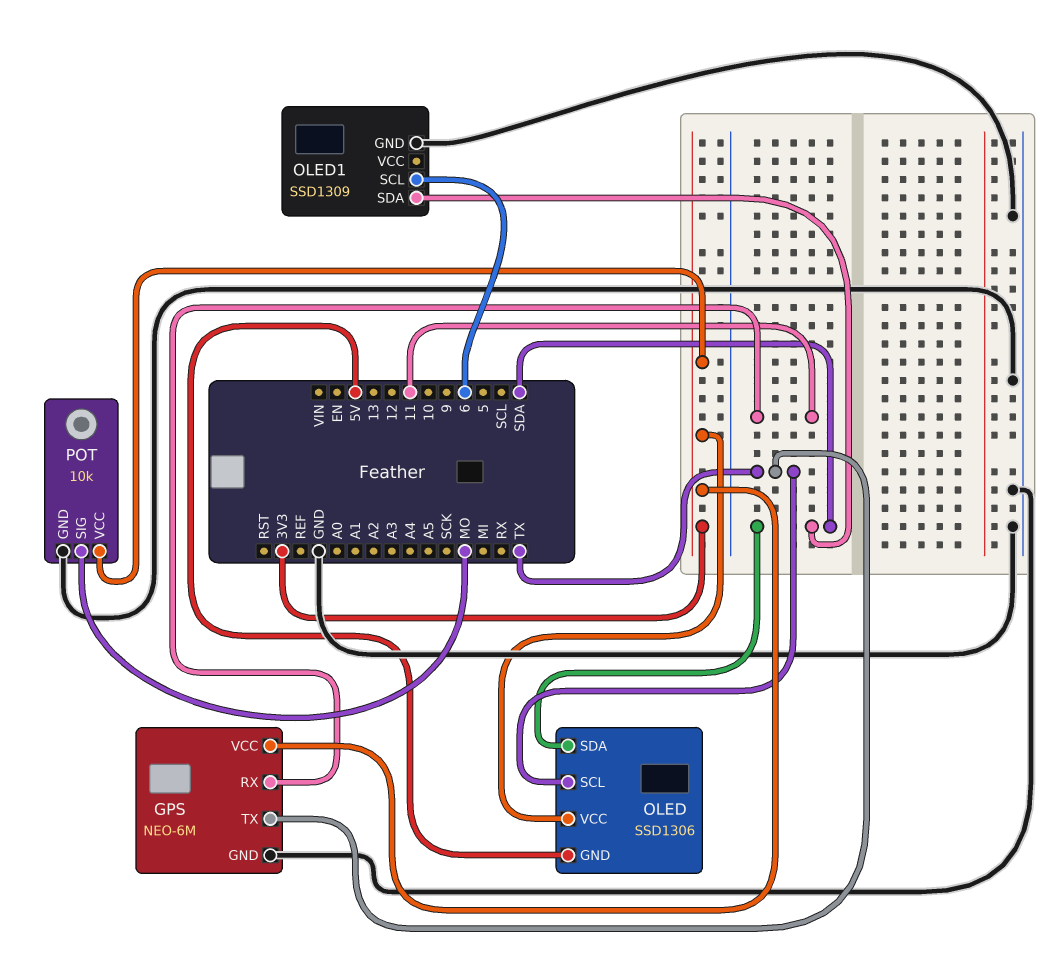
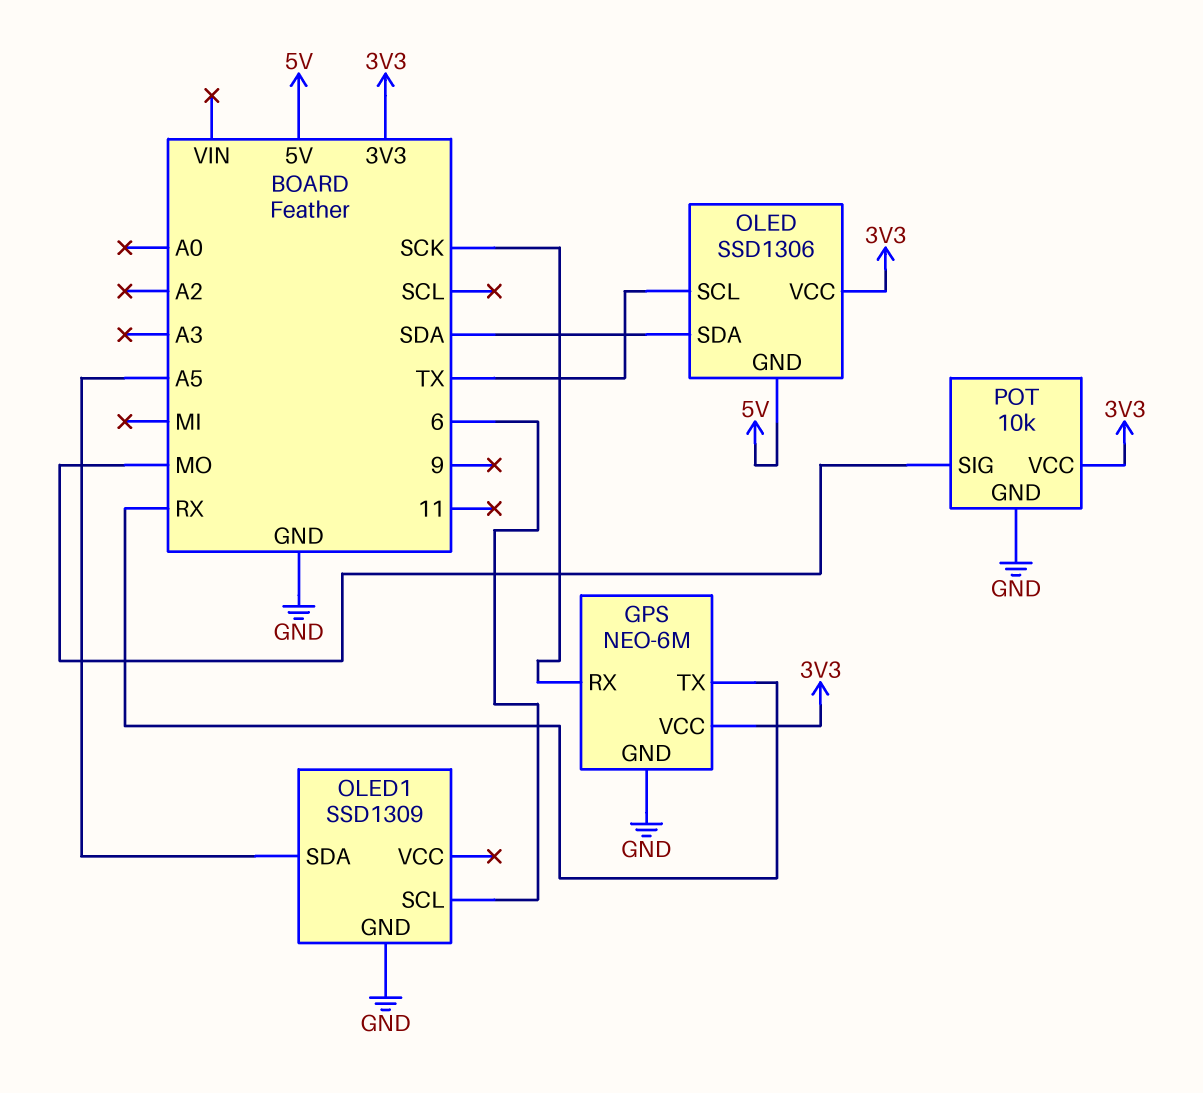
GPS pin RX: 11 -> SCK
GPS pin TX: TX -> RX
OLED1 pin SDA: SDA -> A5

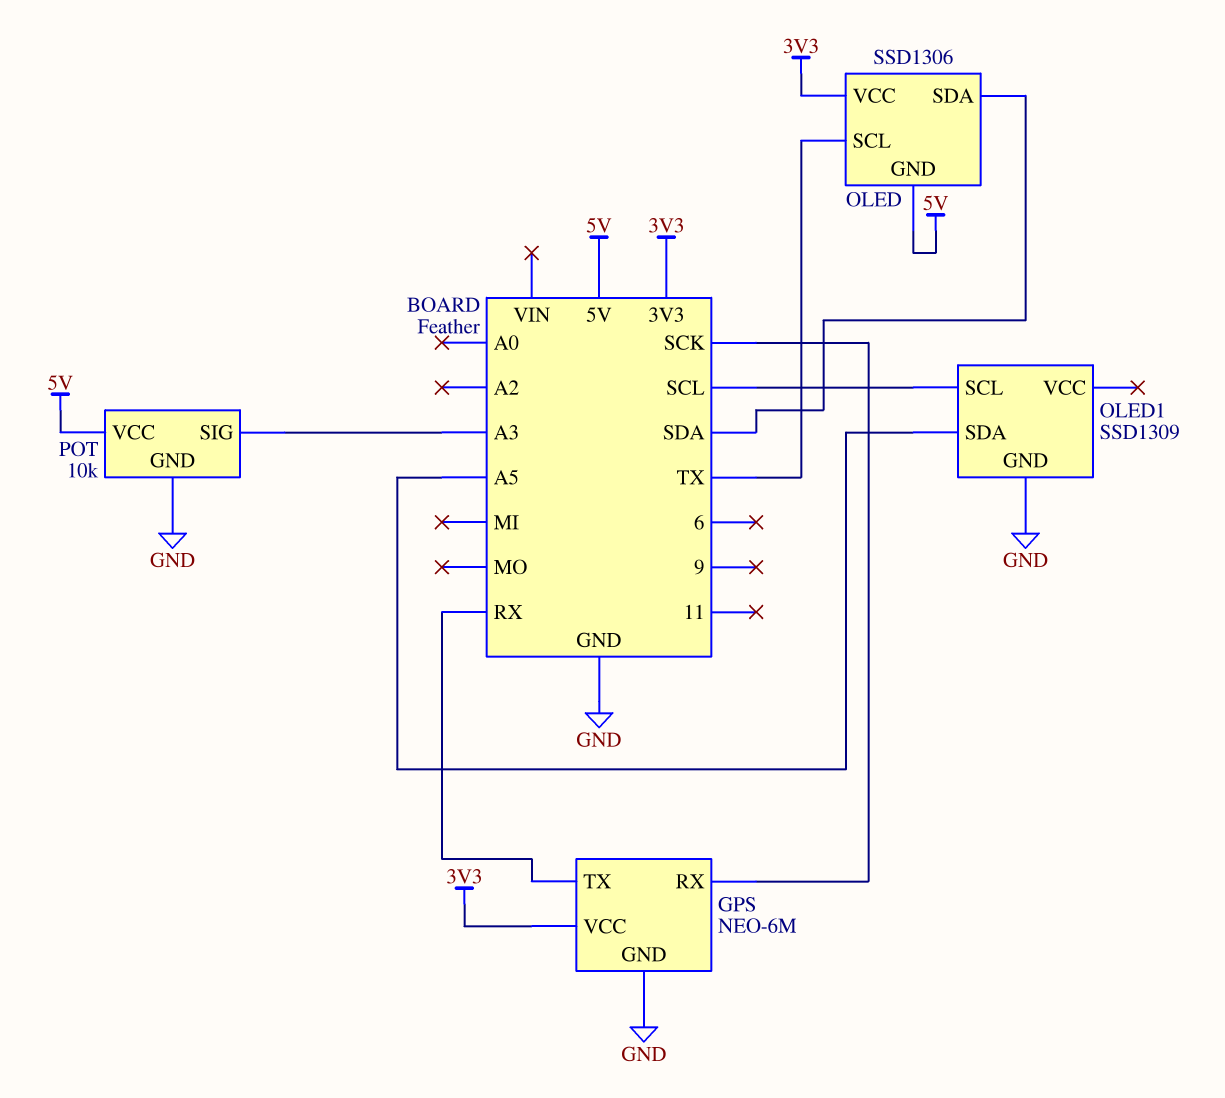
OLED1 pin SCL: 6 -> SCL
POT pin SIG: MO -> A3
POT pin VCC: 3V3 -> 5V

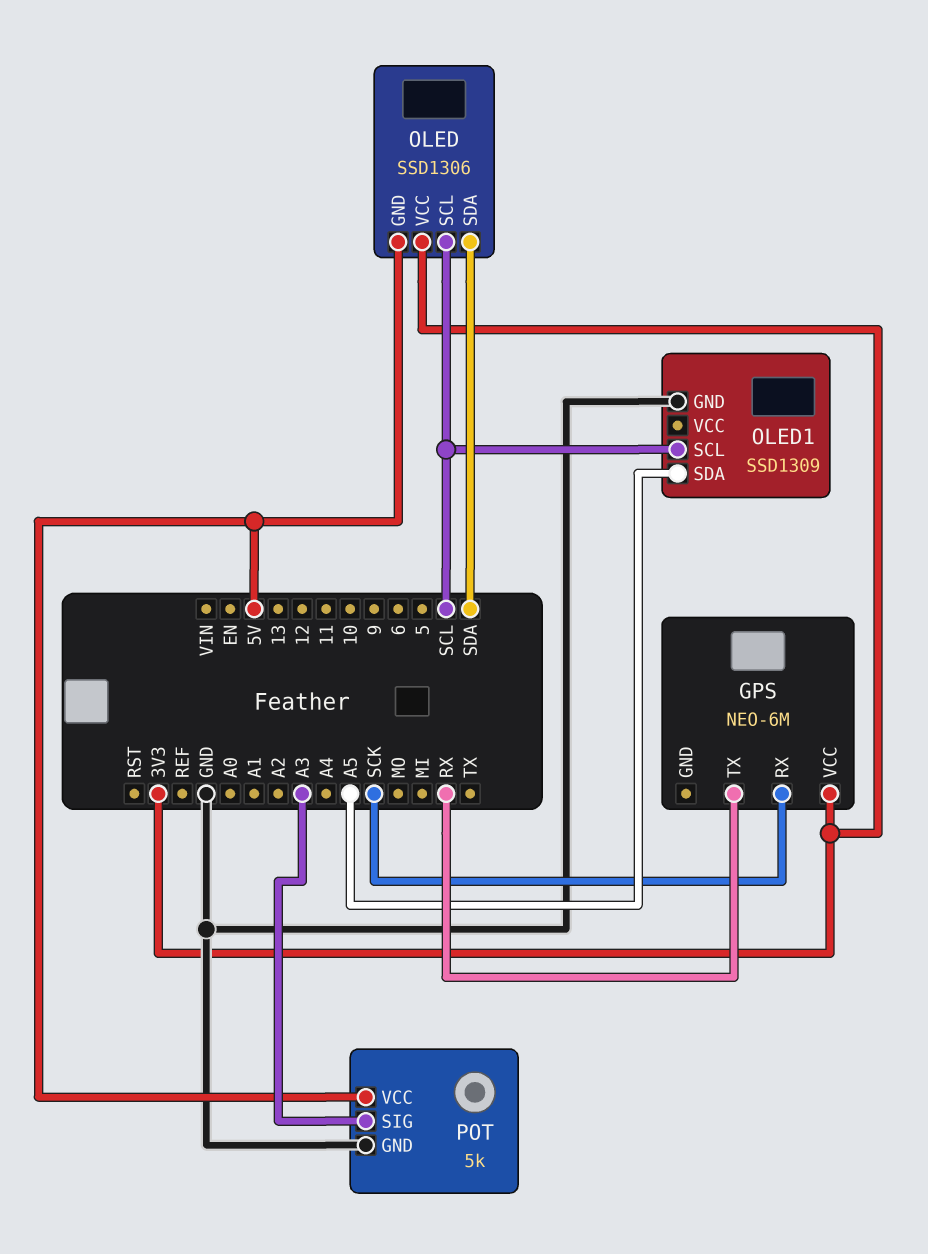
GPS pin GND: GND -> none
OLED pin SCL: TX -> SCL
POT: 10k -> 5k

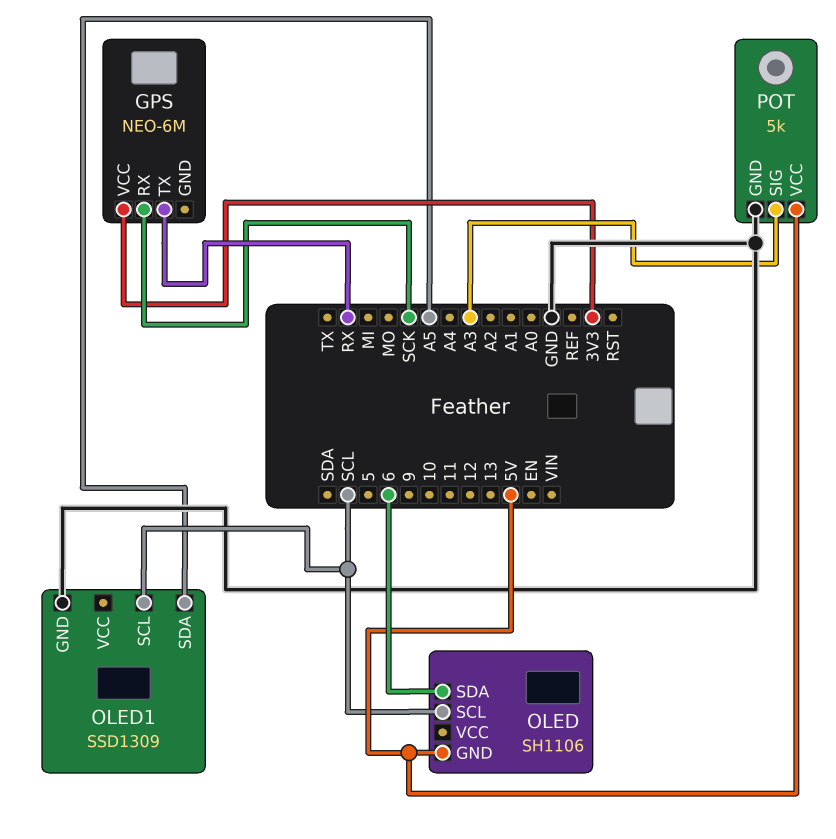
OLED: SSD1306 -> SH1106
OLED pin SDA: SDA -> 6
OLED pin VCC: 3V3 -> none

